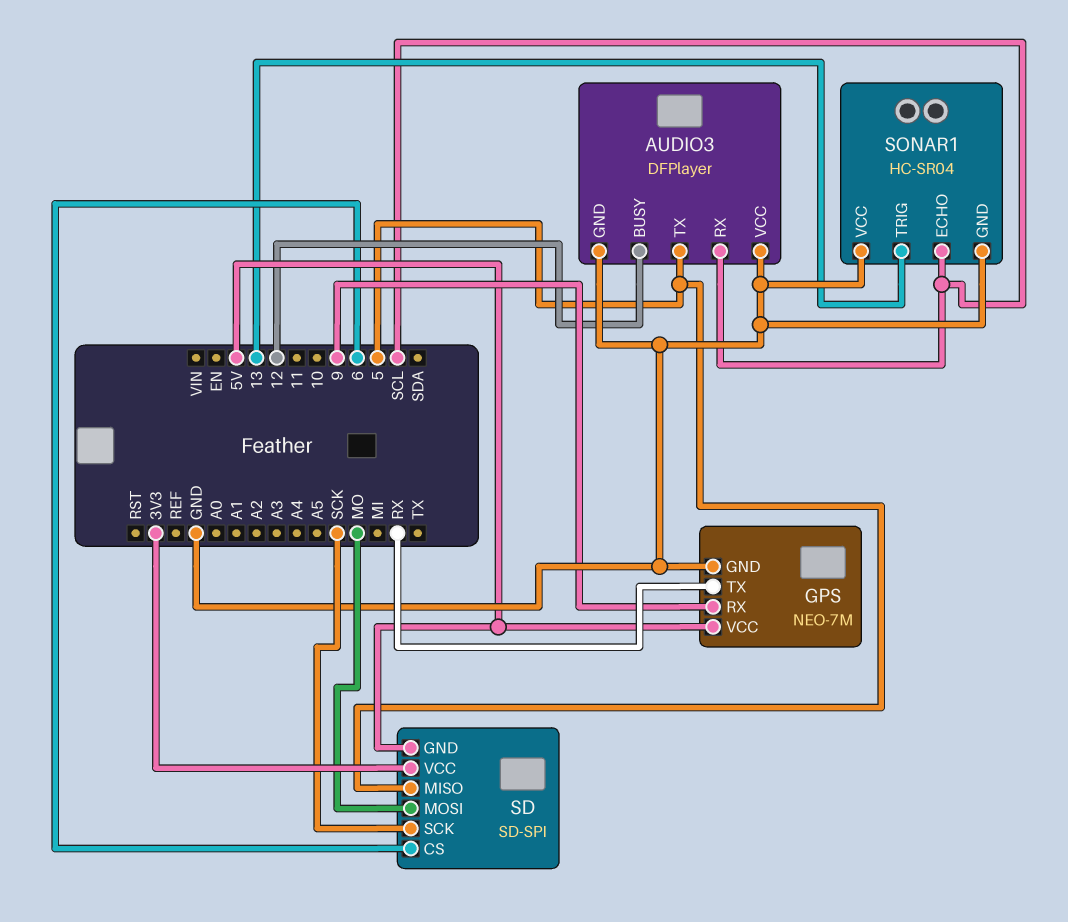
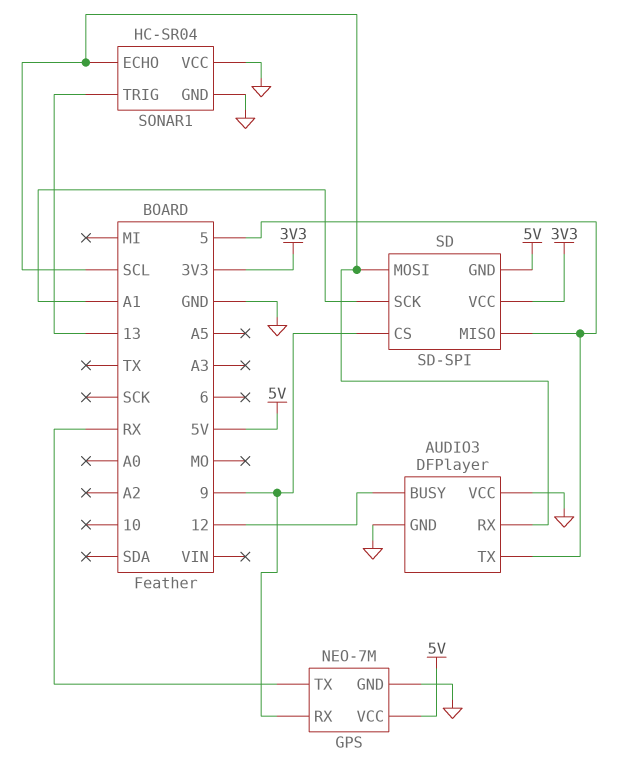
SD pin CS: 6 -> 9
SD pin MOSI: MO -> SCL
SD pin SCK: SCK -> A1

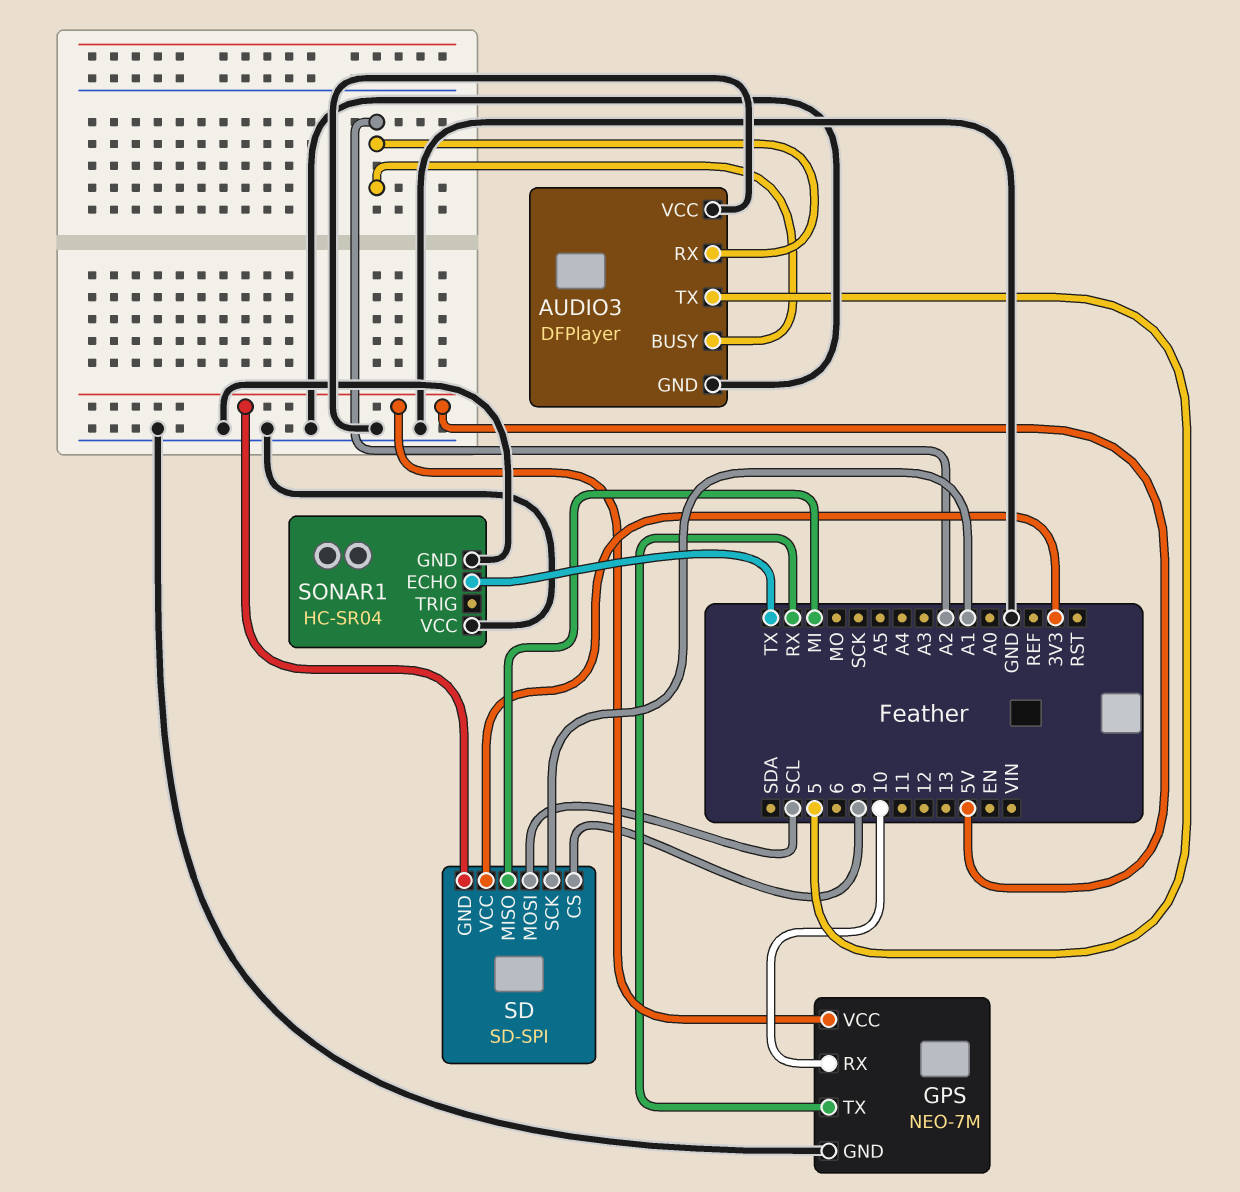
AUDIO3 pin BUSY: 12 -> A2
AUDIO3 pin RX: SCL -> A2
GPS pin RX: 9 -> 10
SD pin MISO: 5 -> MI
SONAR1 pin ECHO: SCL -> TX
SONAR1 pin TRIG: 13 -> none

